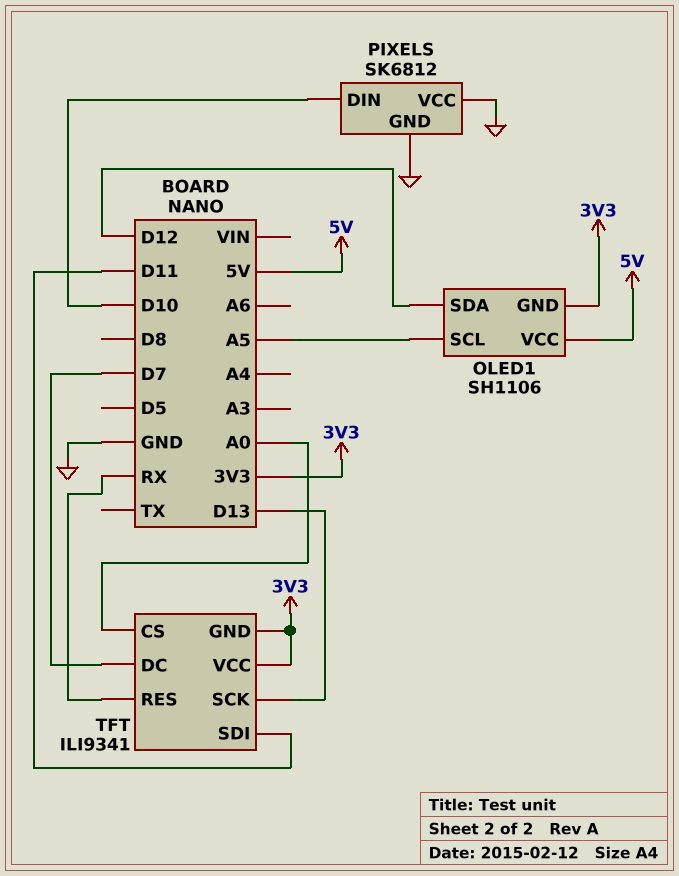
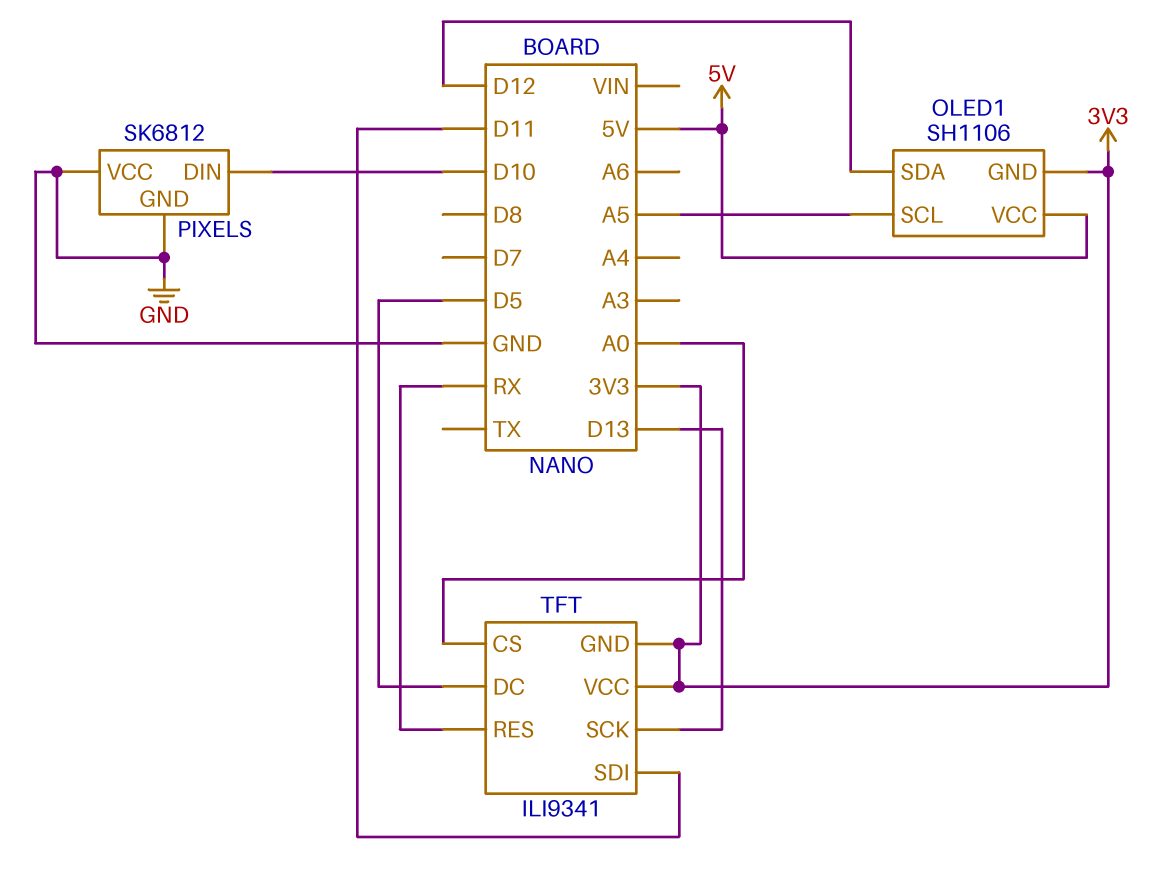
TFT pin DC: D7 -> D5

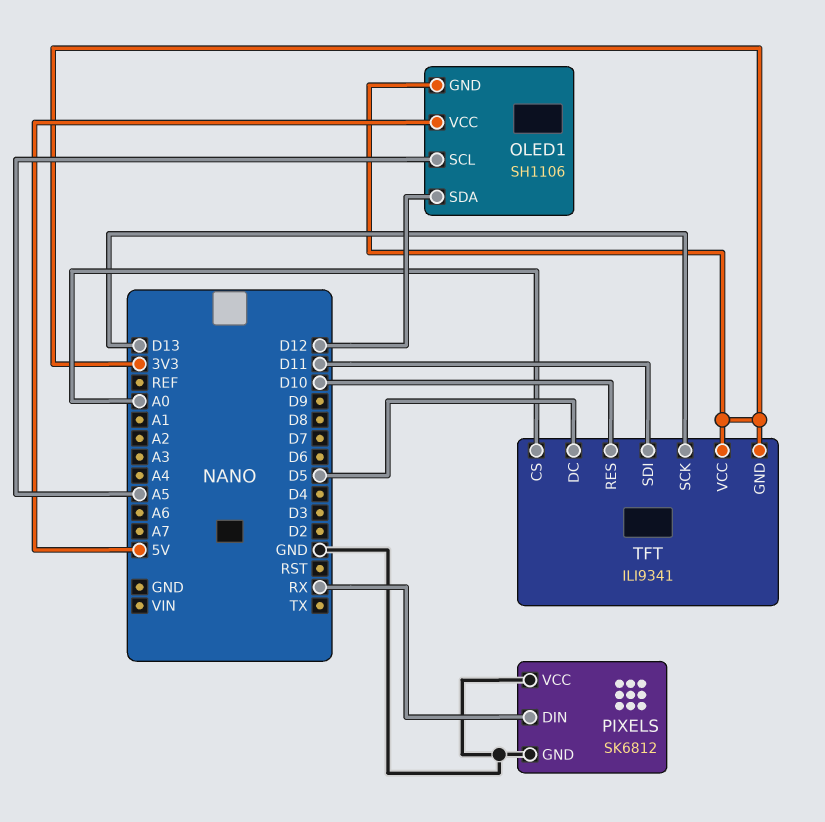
PIXELS pin DIN: D10 -> RX
TFT pin RES: RX -> D10

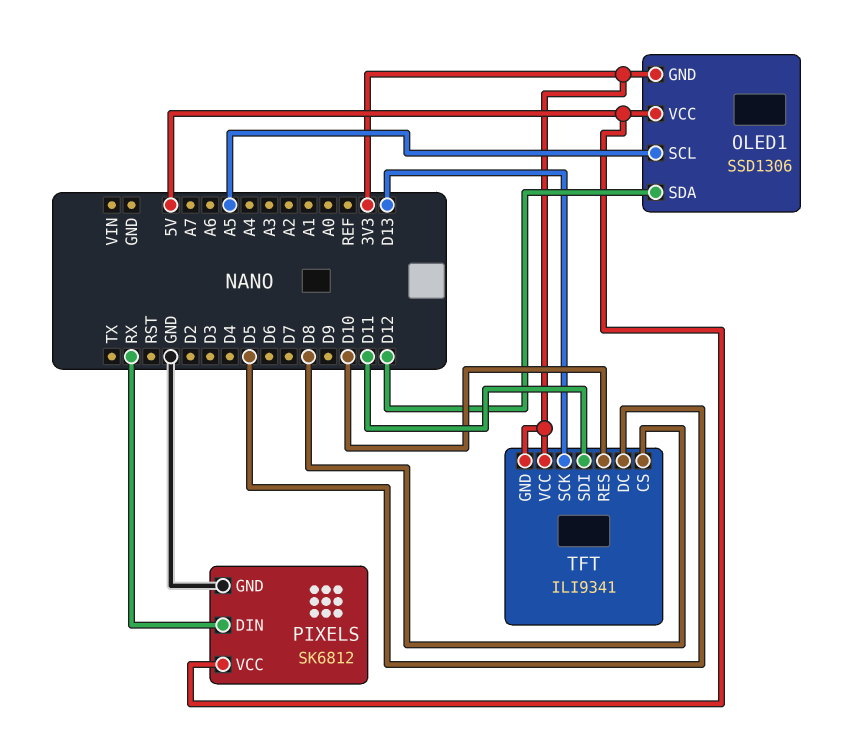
OLED1: SH1106 -> SSD1306
PIXELS pin VCC: GND -> 5V
TFT pin CS: A0 -> D8

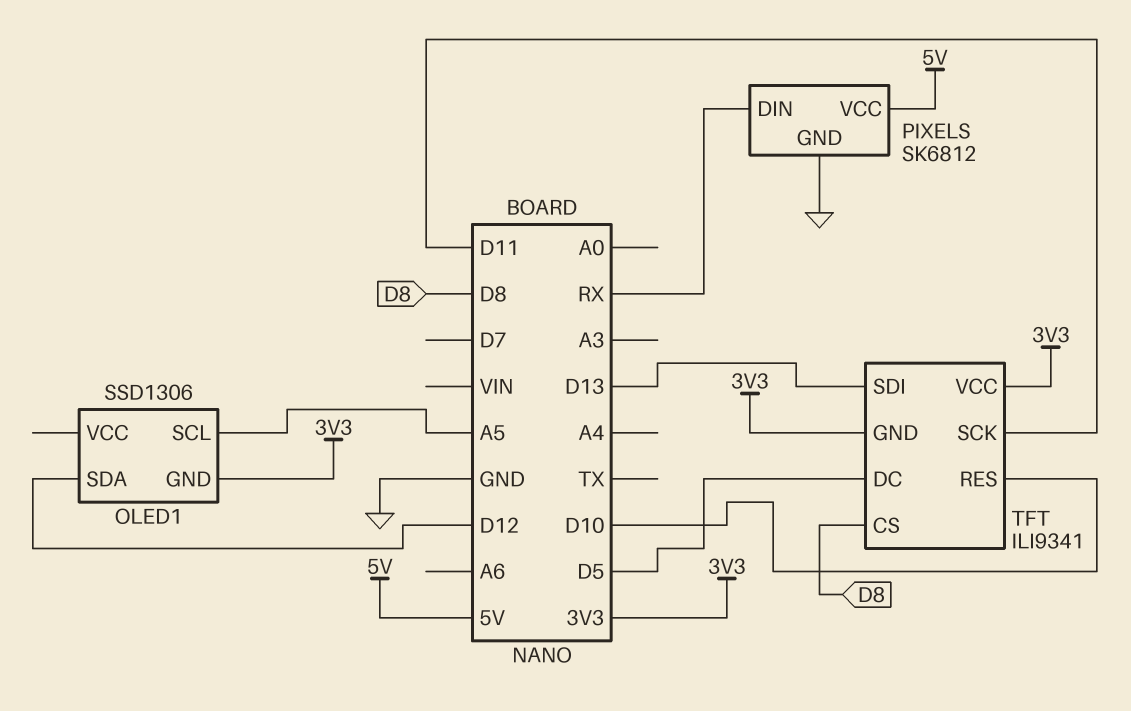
OLED1 pin VCC: 5V -> none
TFT pin SCK: D13 -> D11
TFT pin SDI: D11 -> D13

